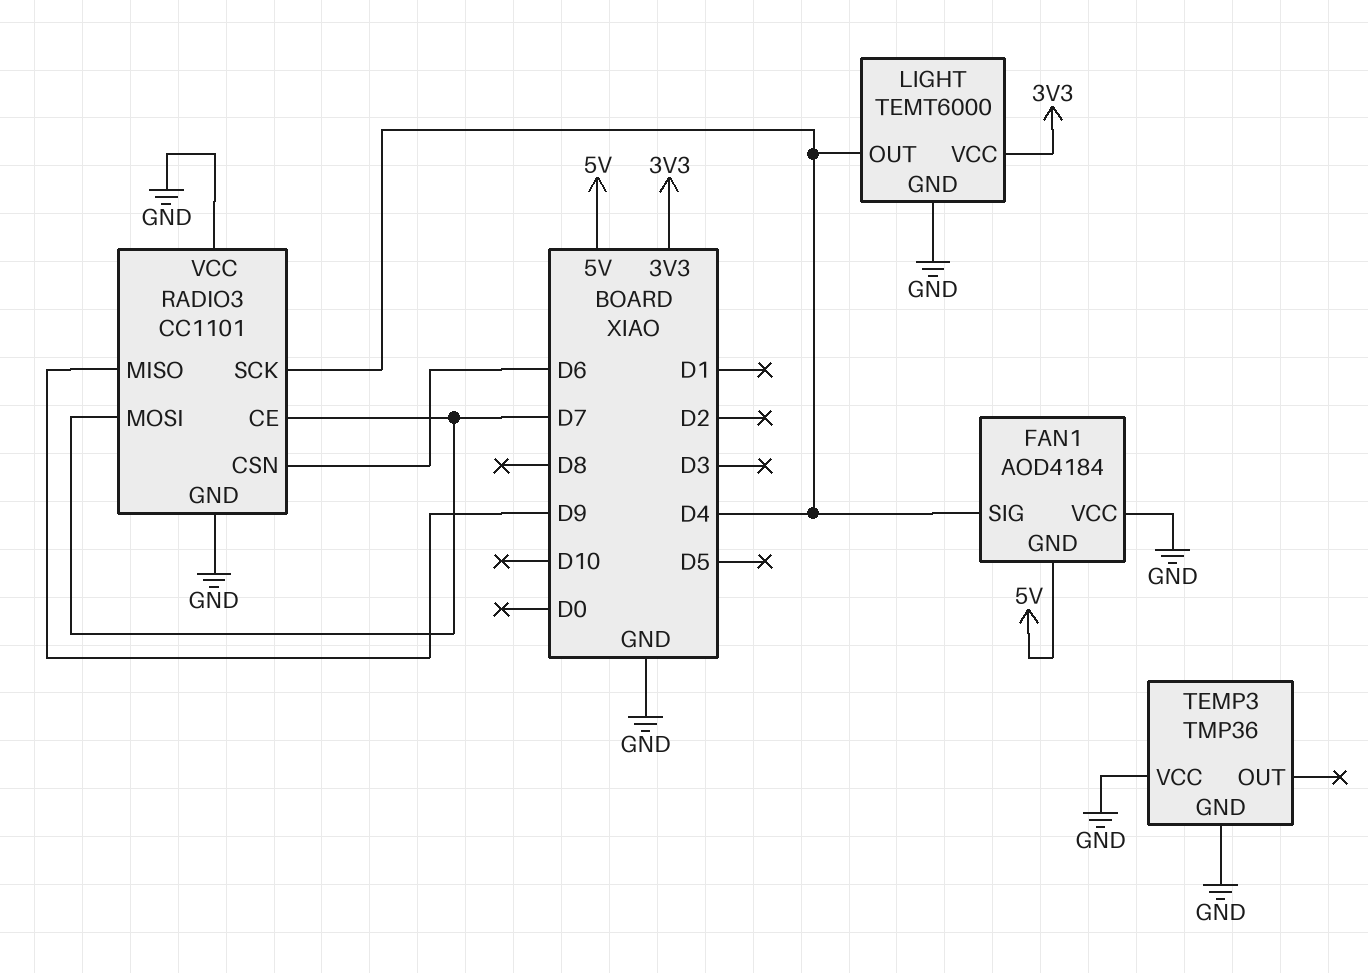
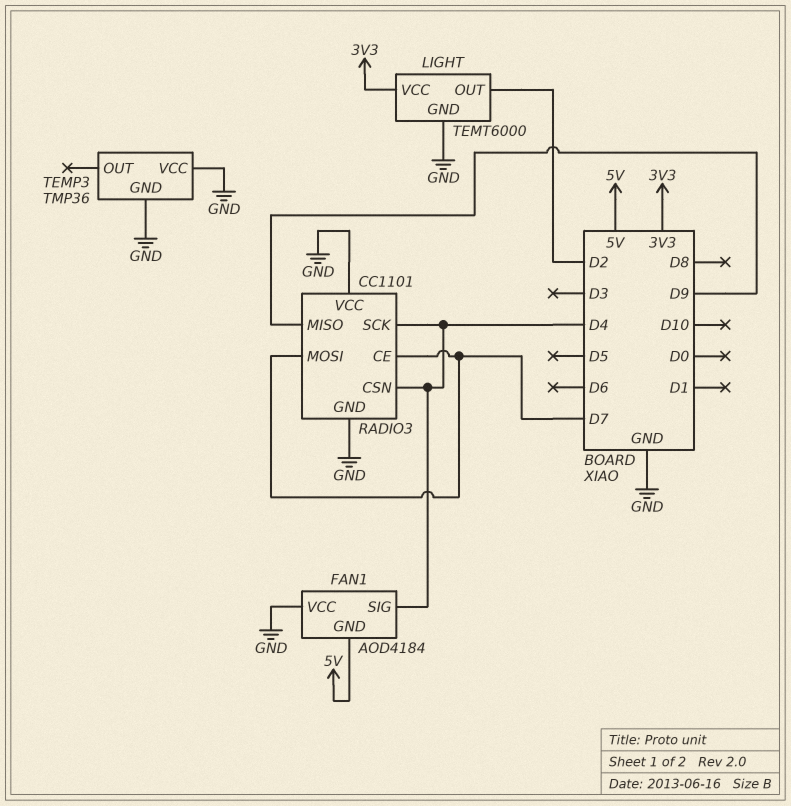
LIGHT pin OUT: D4 -> D2
RADIO3 pin CSN: D6 -> D4

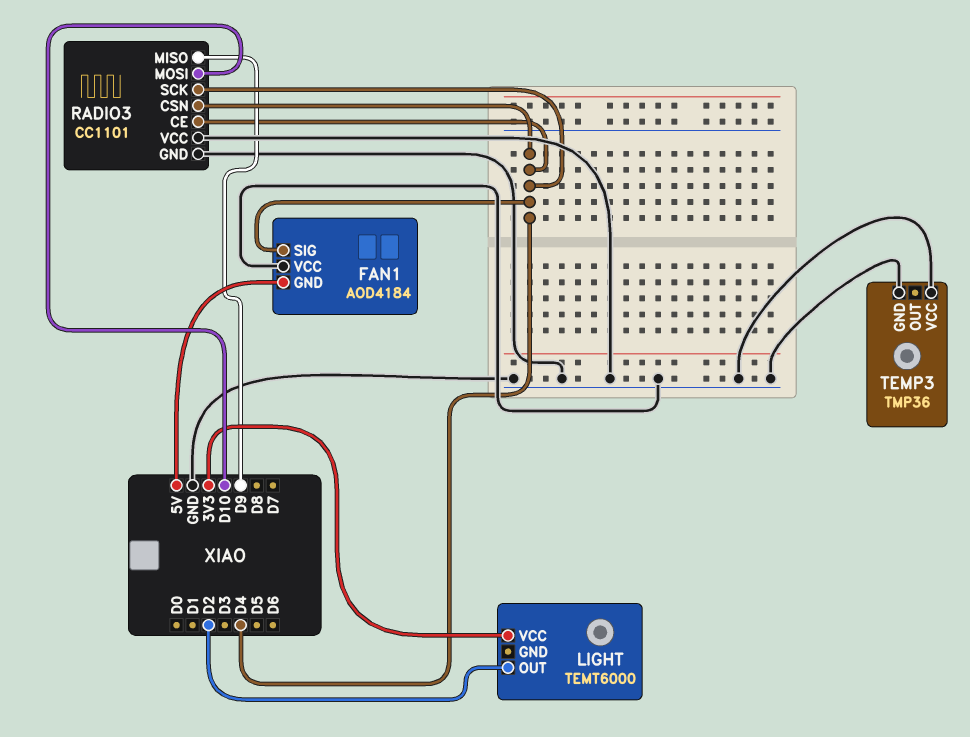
LIGHT pin GND: GND -> none
RADIO3 pin CE: D7 -> D4
RADIO3 pin MOSI: D7 -> D10

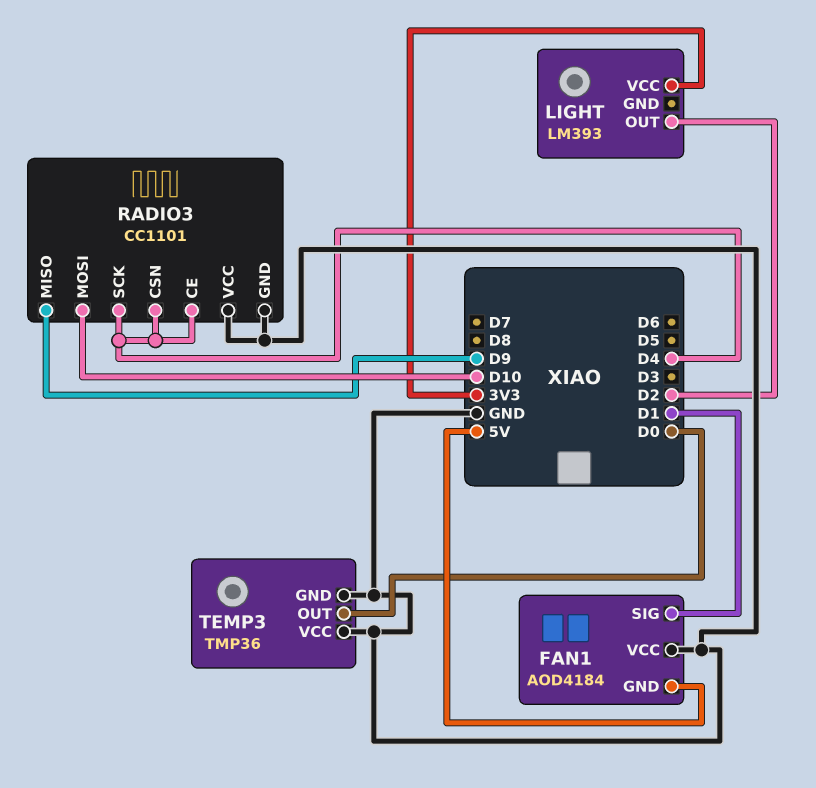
FAN1 pin SIG: D4 -> D1
LIGHT: TEMT6000 -> LM393
TEMP3 pin OUT: none -> D0

